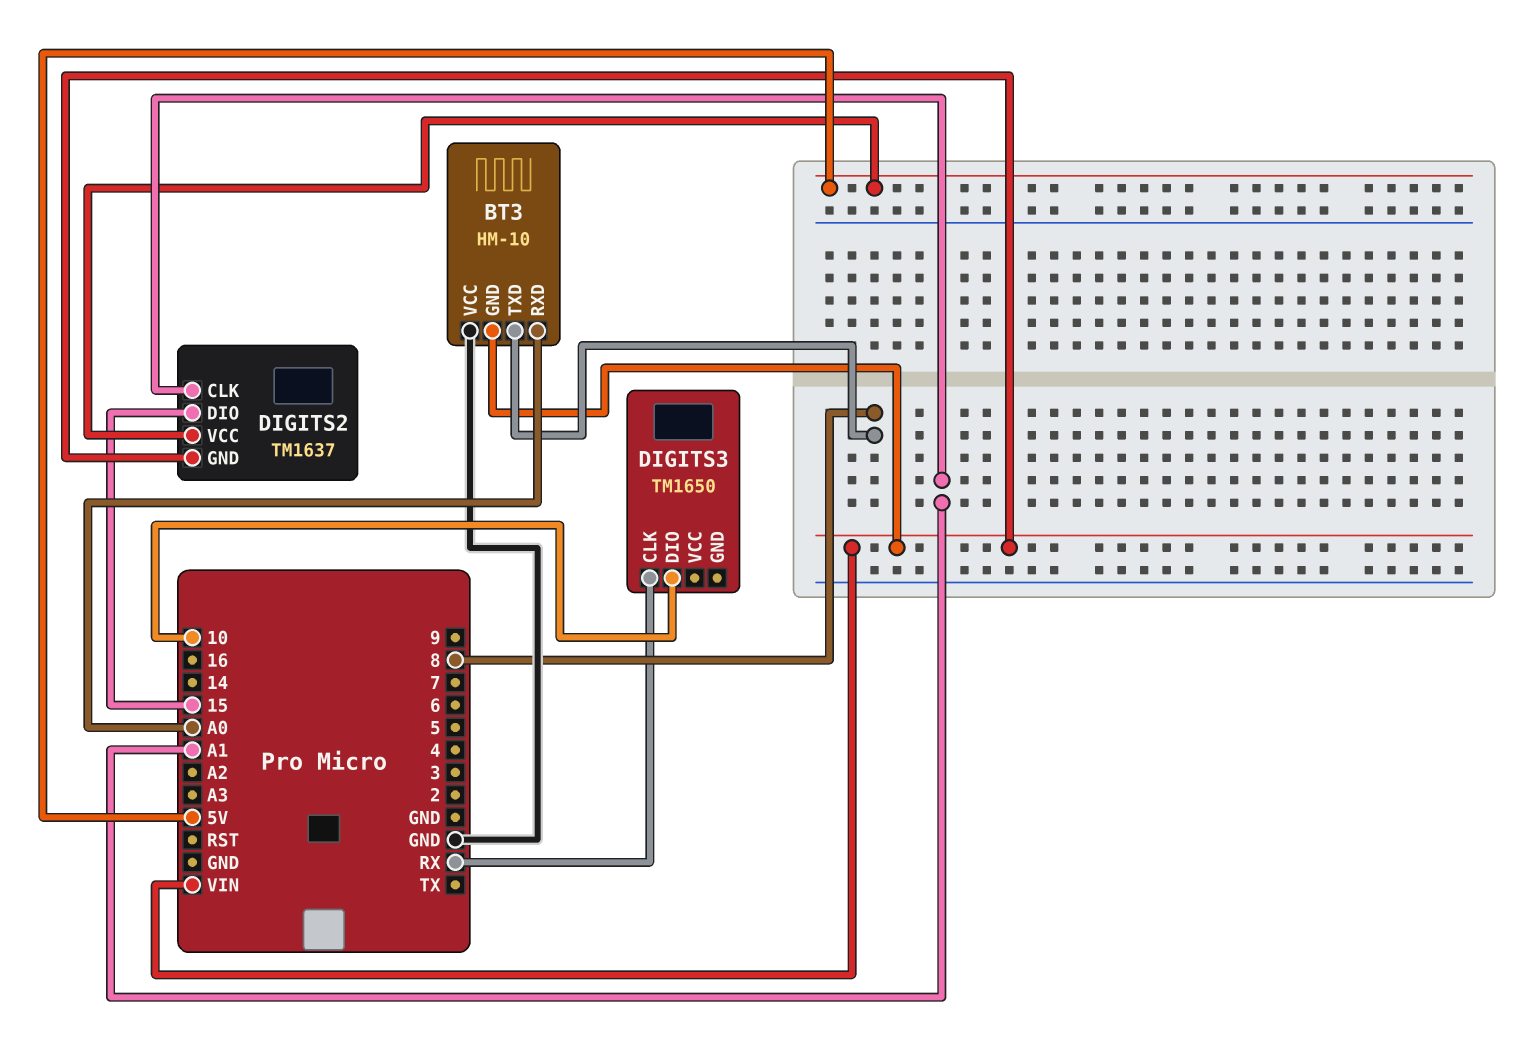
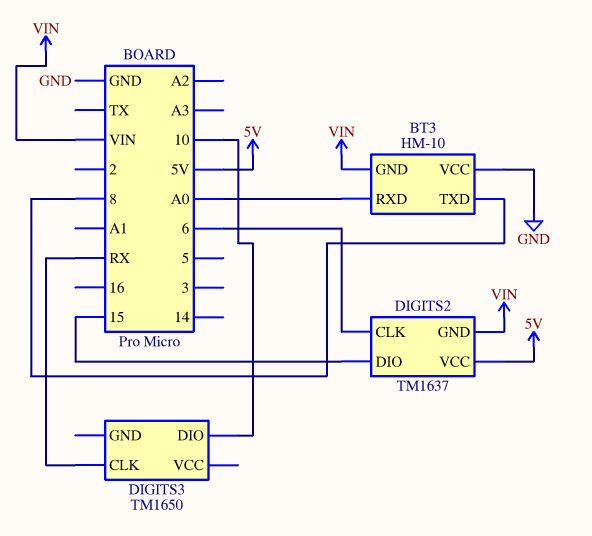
DIGITS2 pin CLK: A1 -> 6

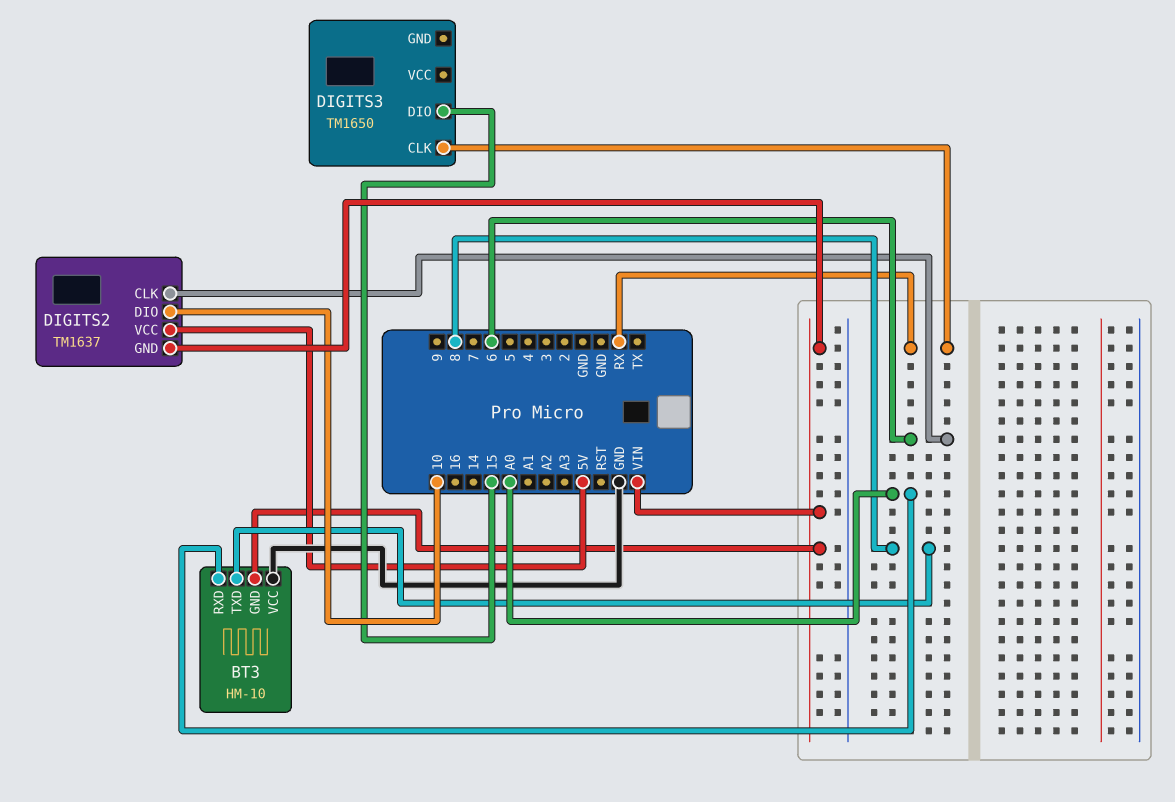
DIGITS2 pin DIO: 15 -> 10
DIGITS3 pin DIO: 10 -> 15

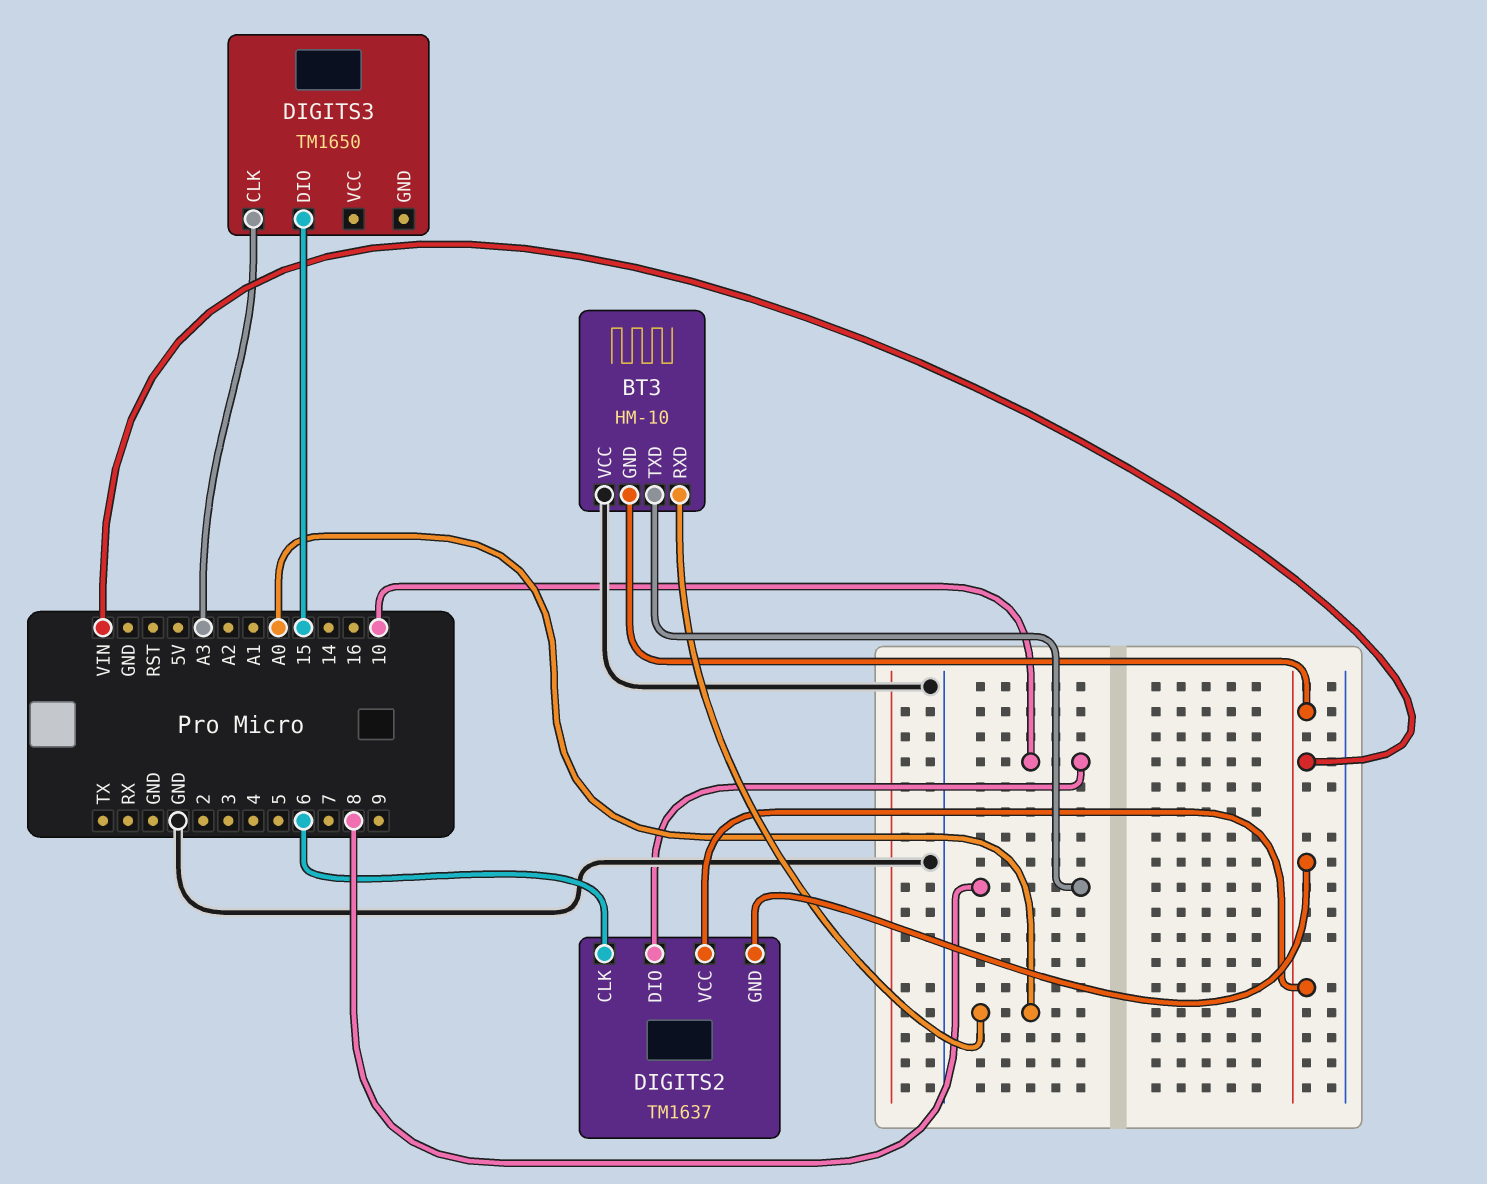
DIGITS2 pin VCC: 5V -> VIN
DIGITS3 pin CLK: RX -> A3

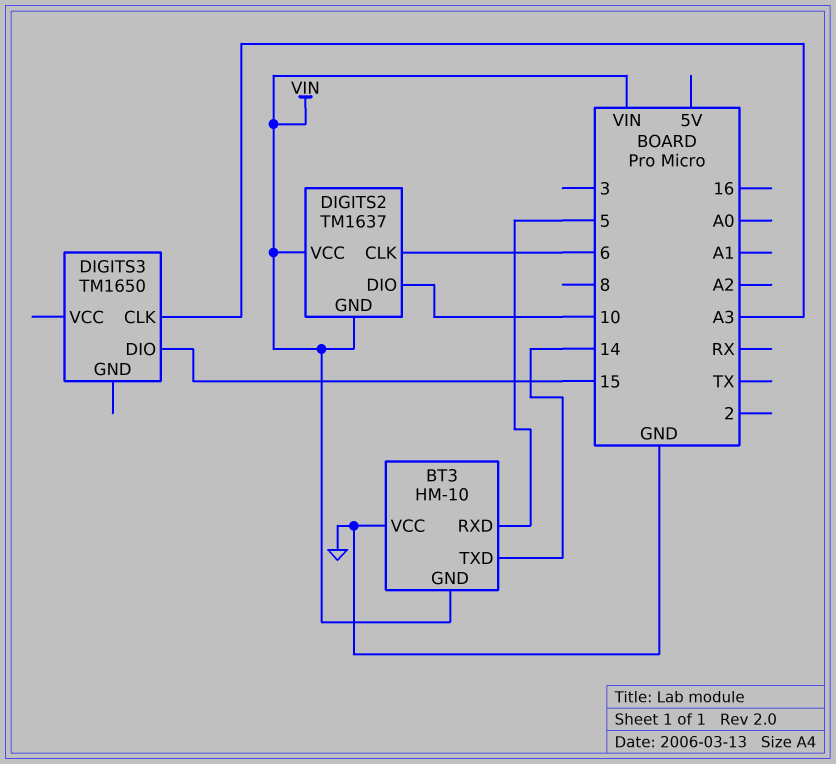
BT3 pin RXD: A0 -> 5
BT3 pin TXD: 8 -> 14

